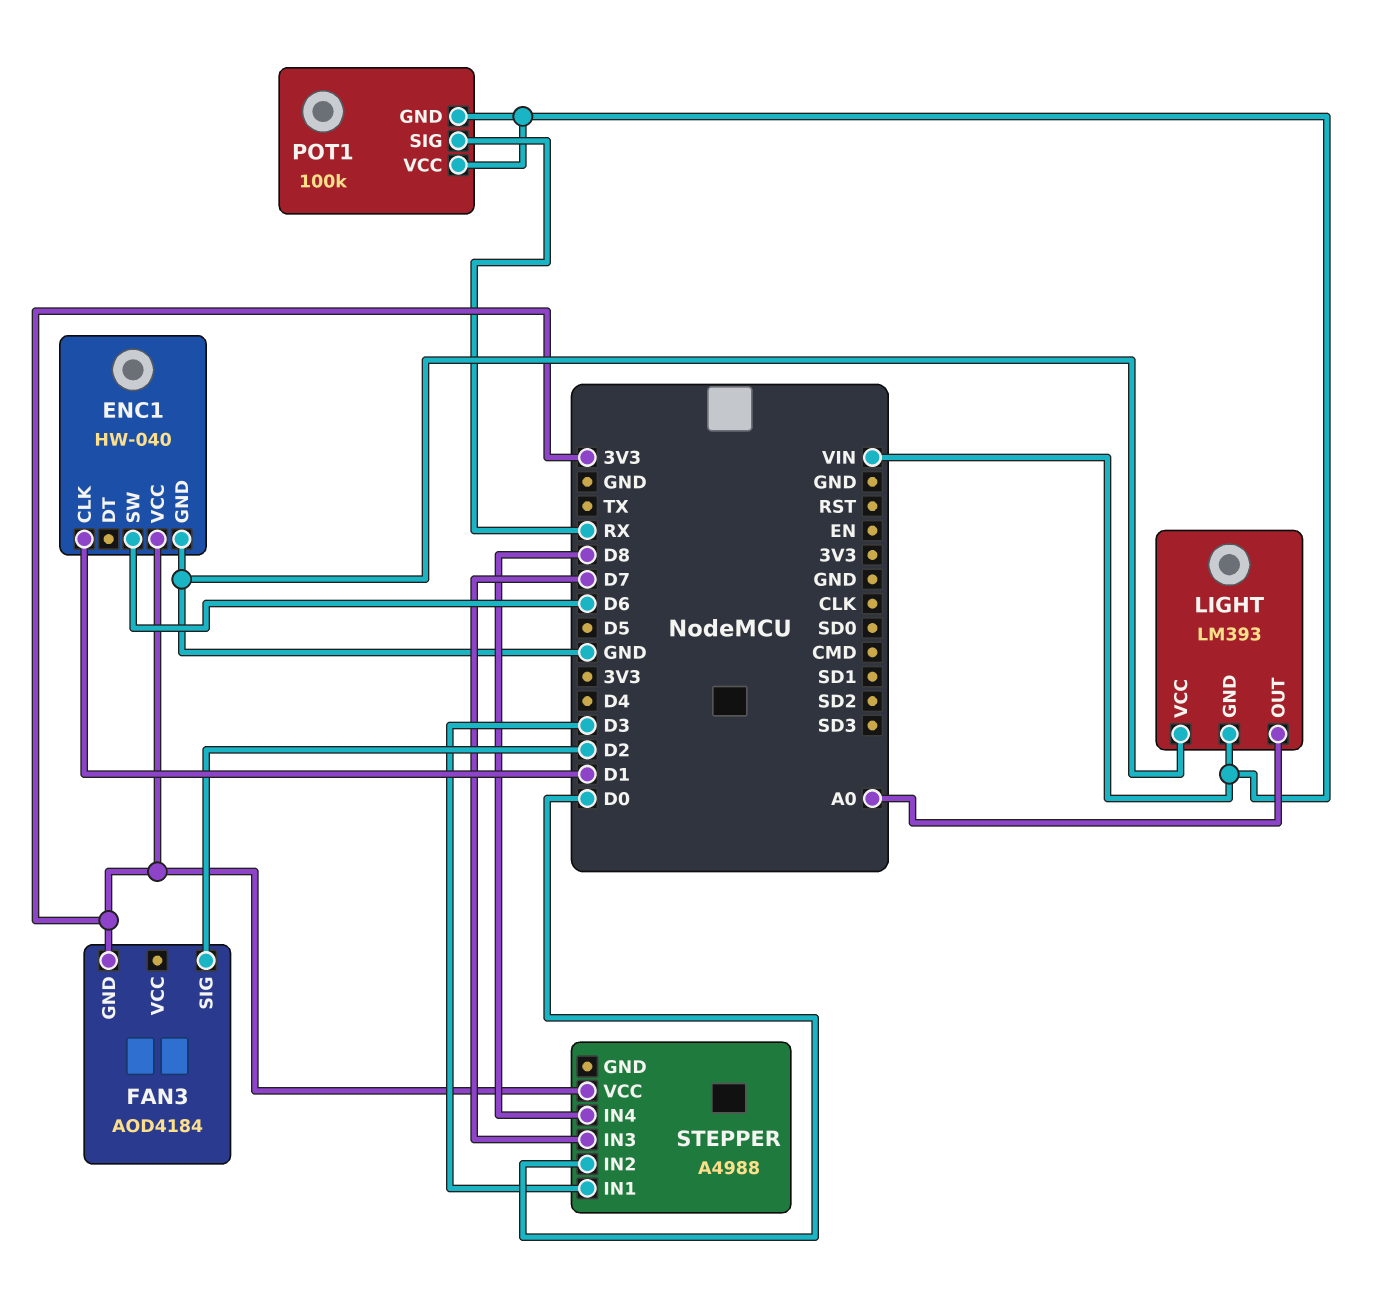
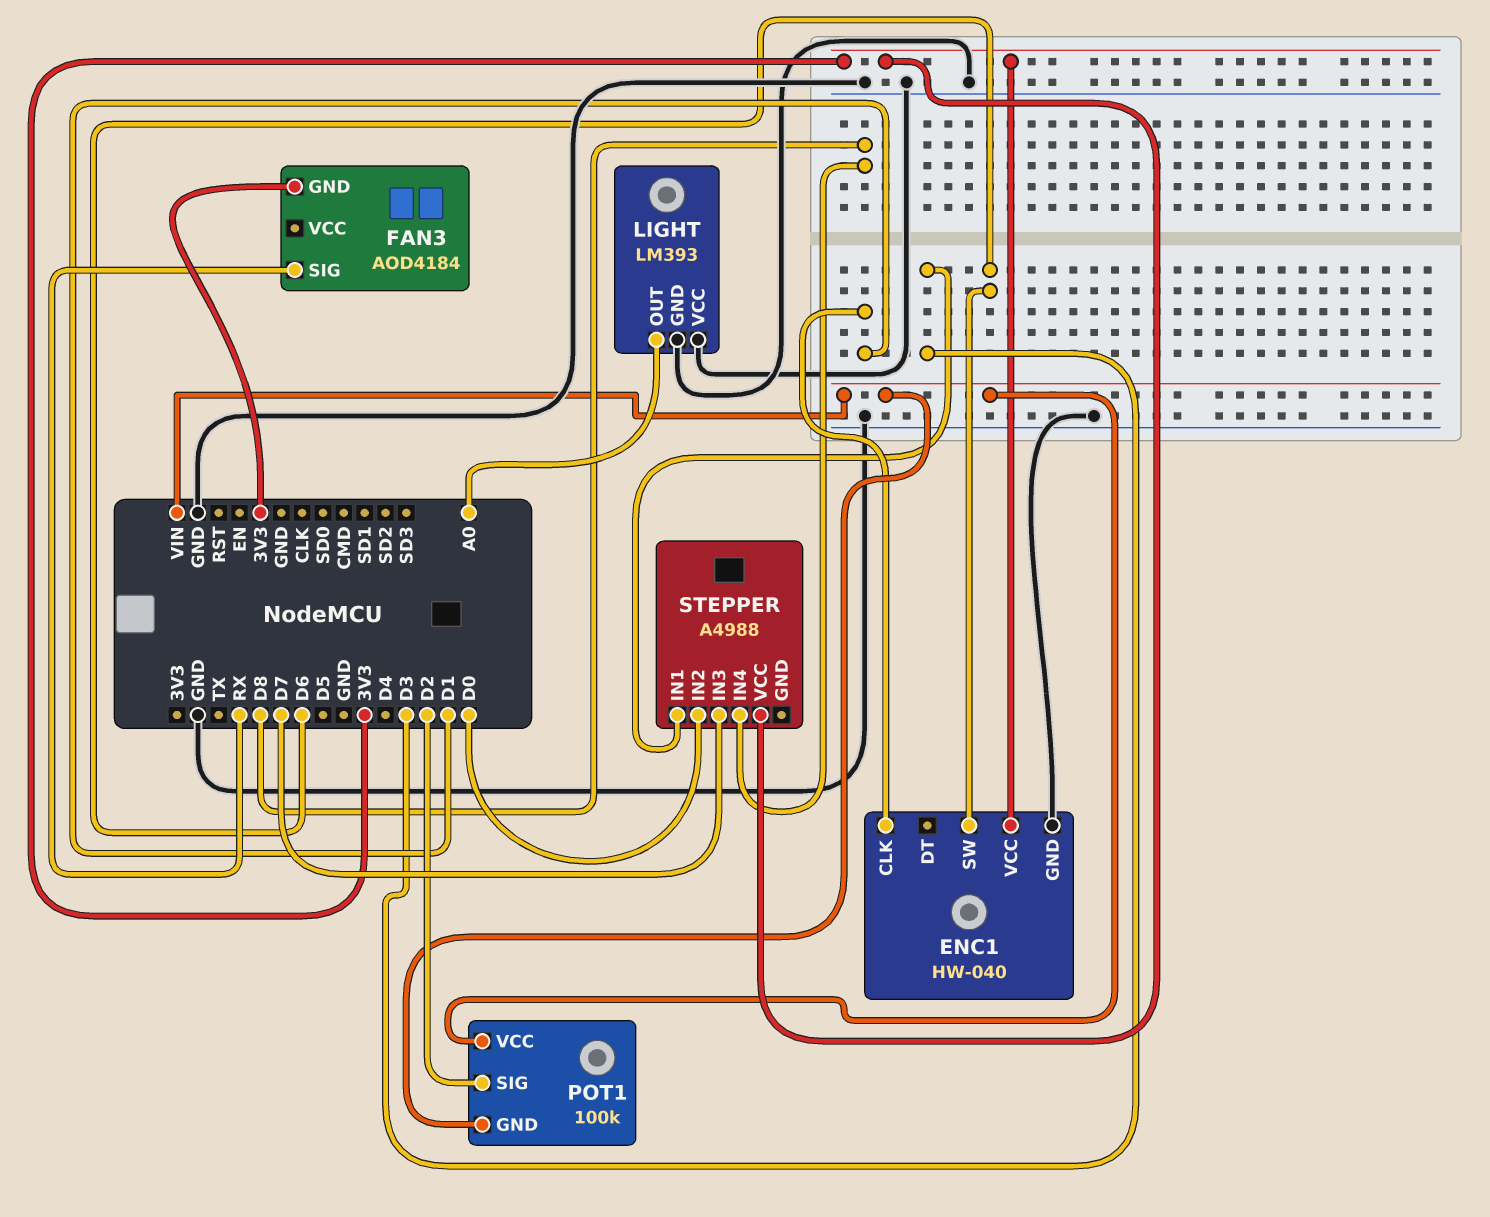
FAN3 pin SIG: D2 -> RX
LIGHT pin GND: VIN -> GND
POT1 pin SIG: RX -> D2

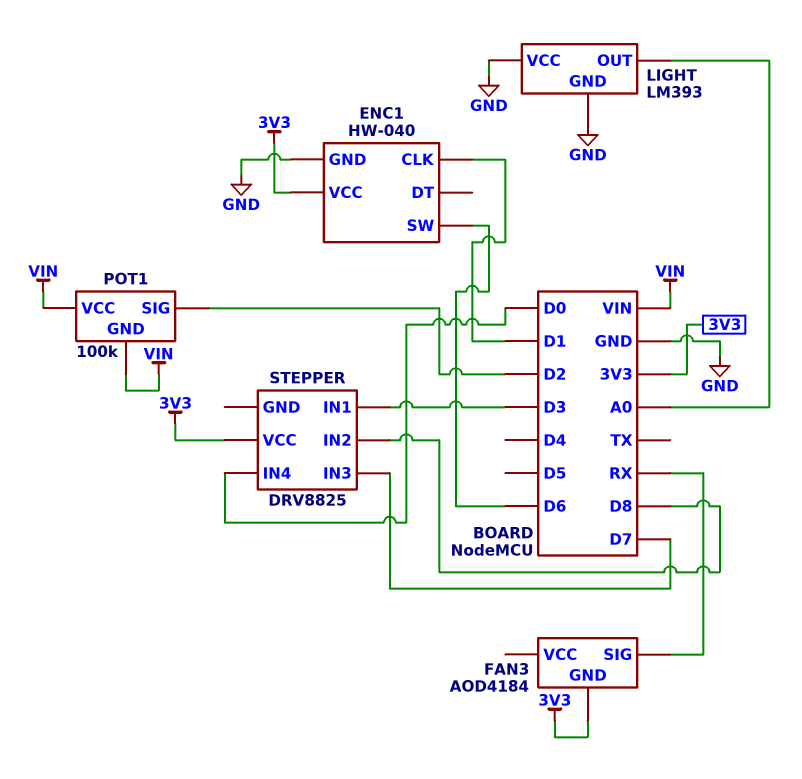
STEPPER: A4988 -> DRV8825
STEPPER pin IN2: D0 -> D8
STEPPER pin IN4: D8 -> D0

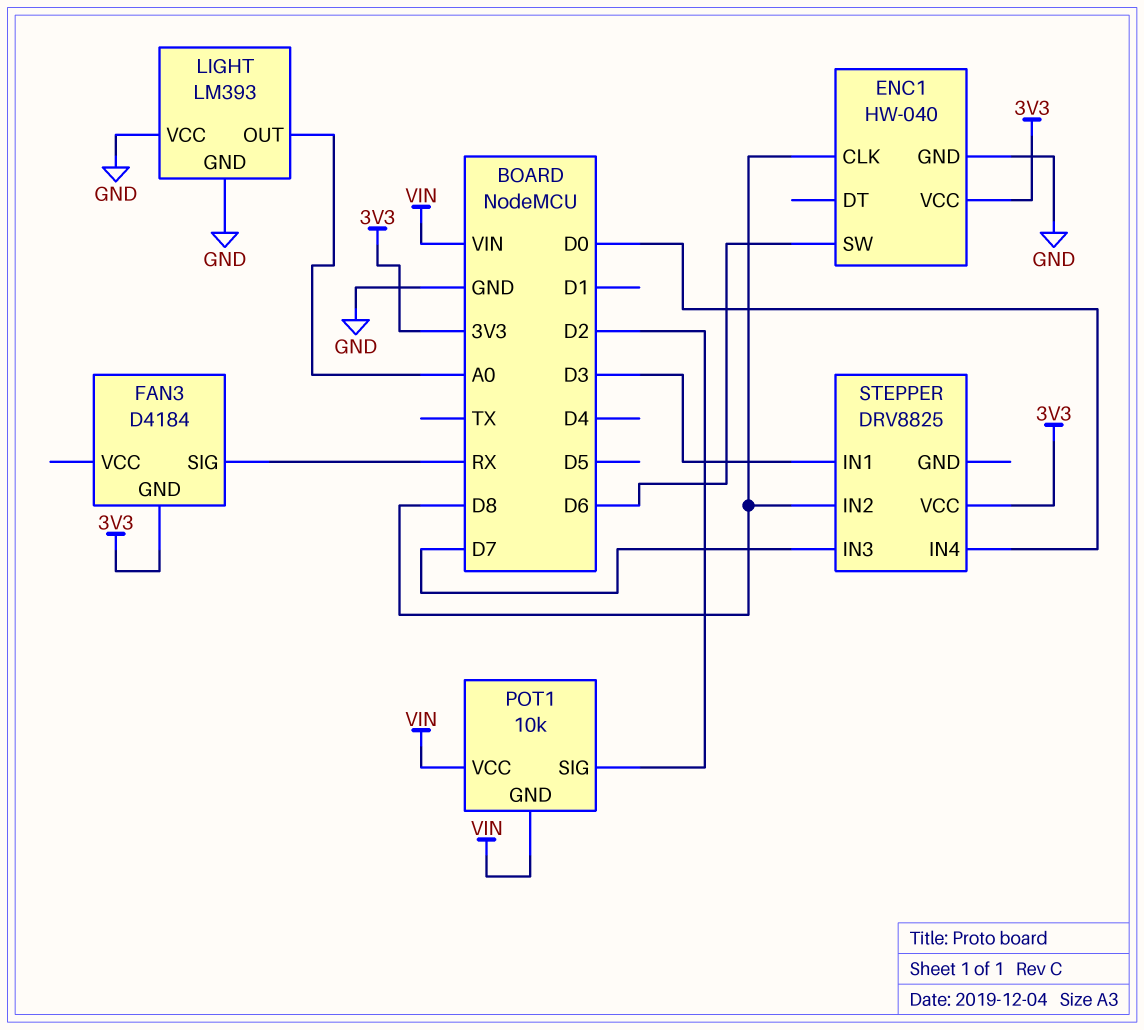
ENC1 pin CLK: D1 -> D8
FAN3: AOD4184 -> D4184
POT1: 100k -> 10k

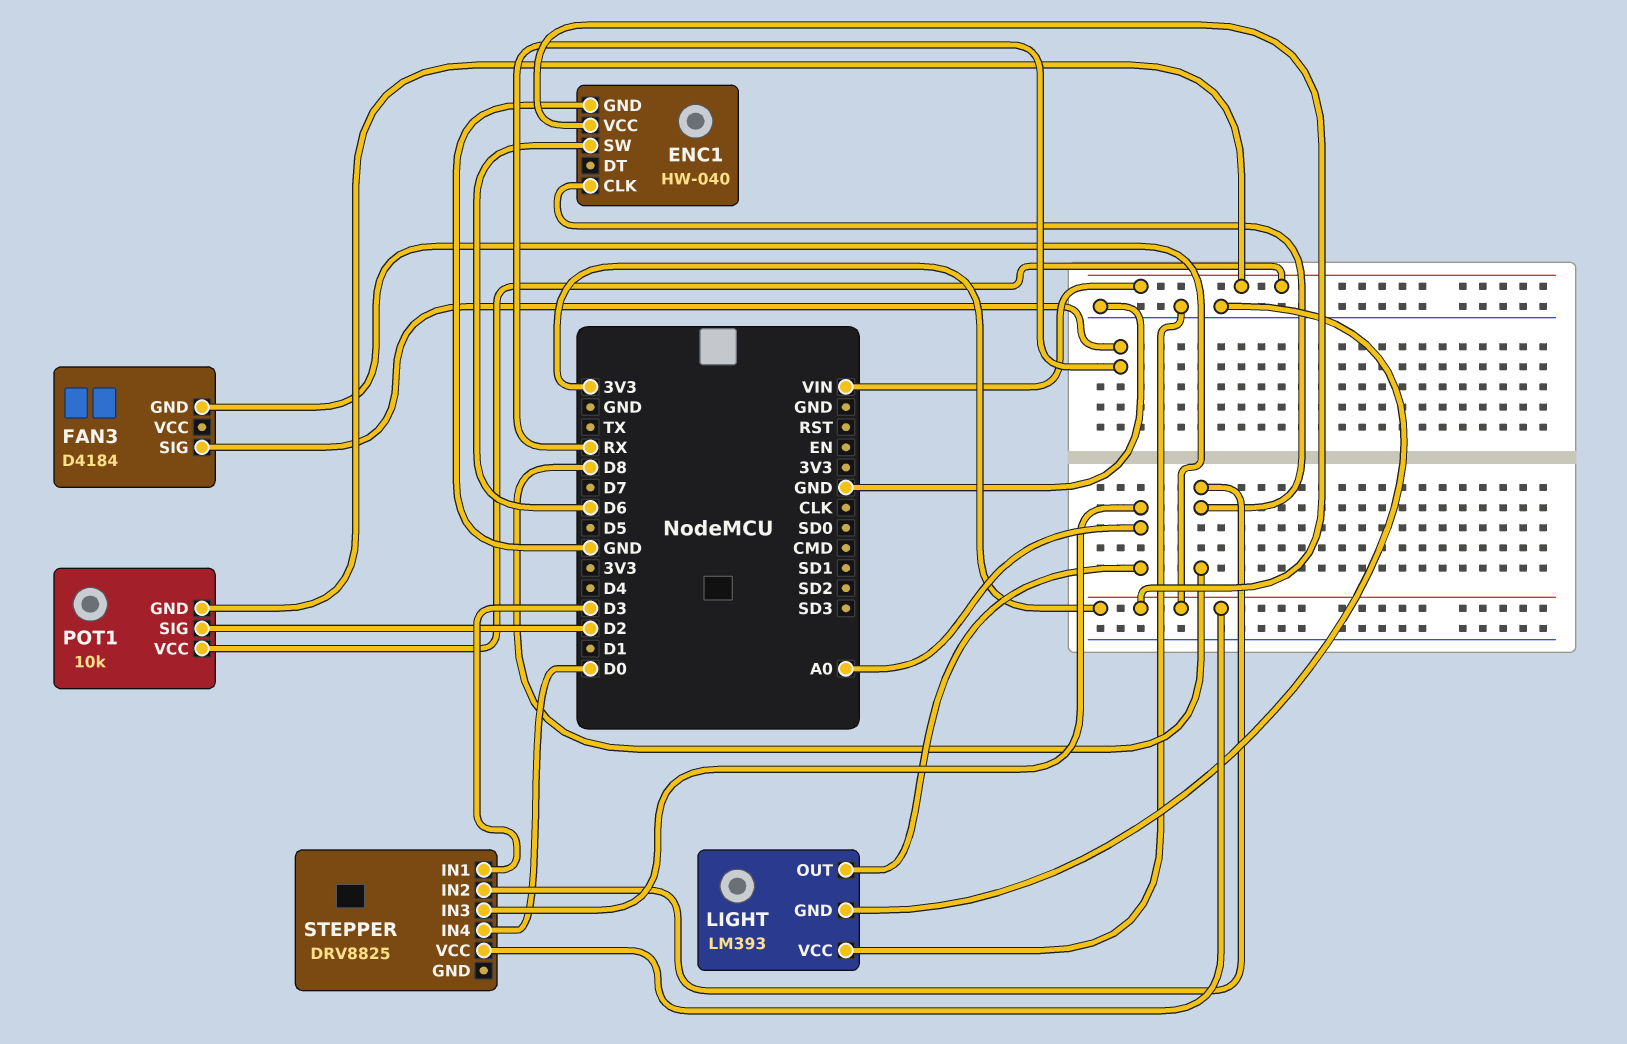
STEPPER pin IN3: D7 -> A0

